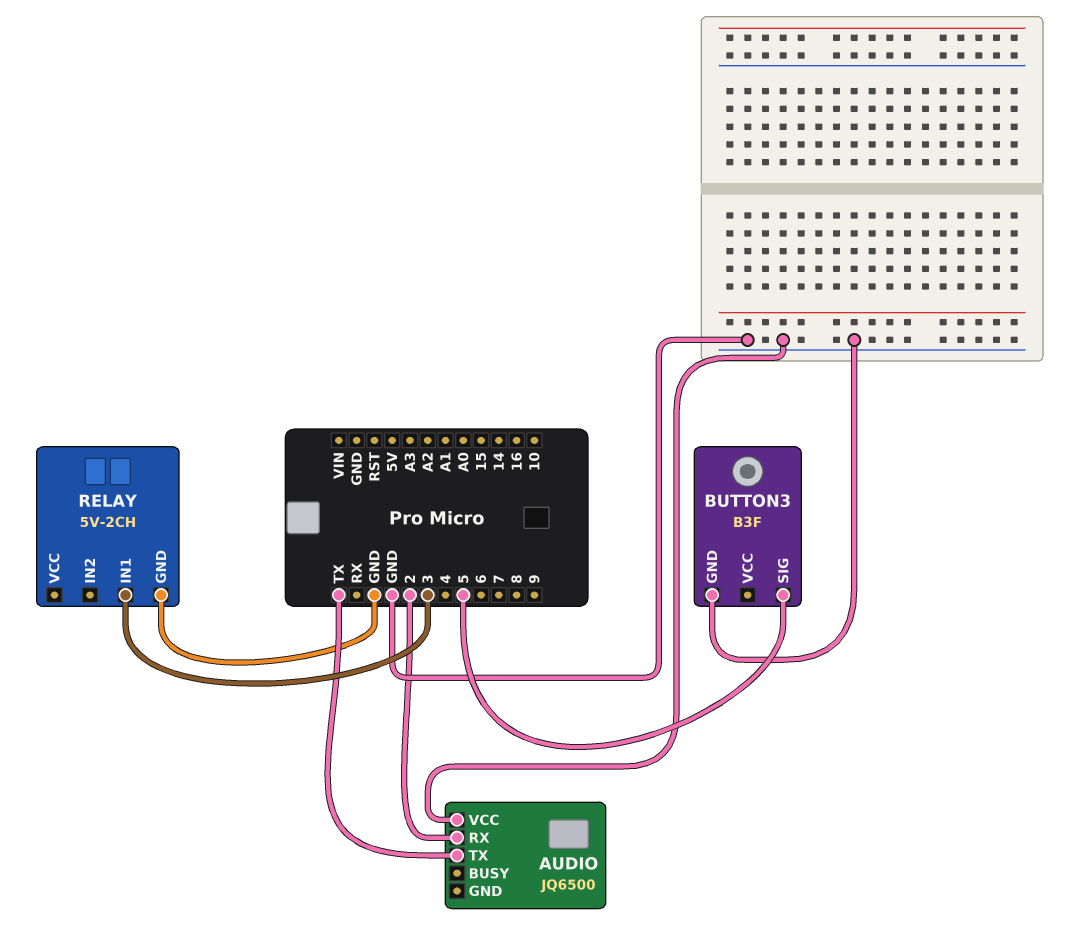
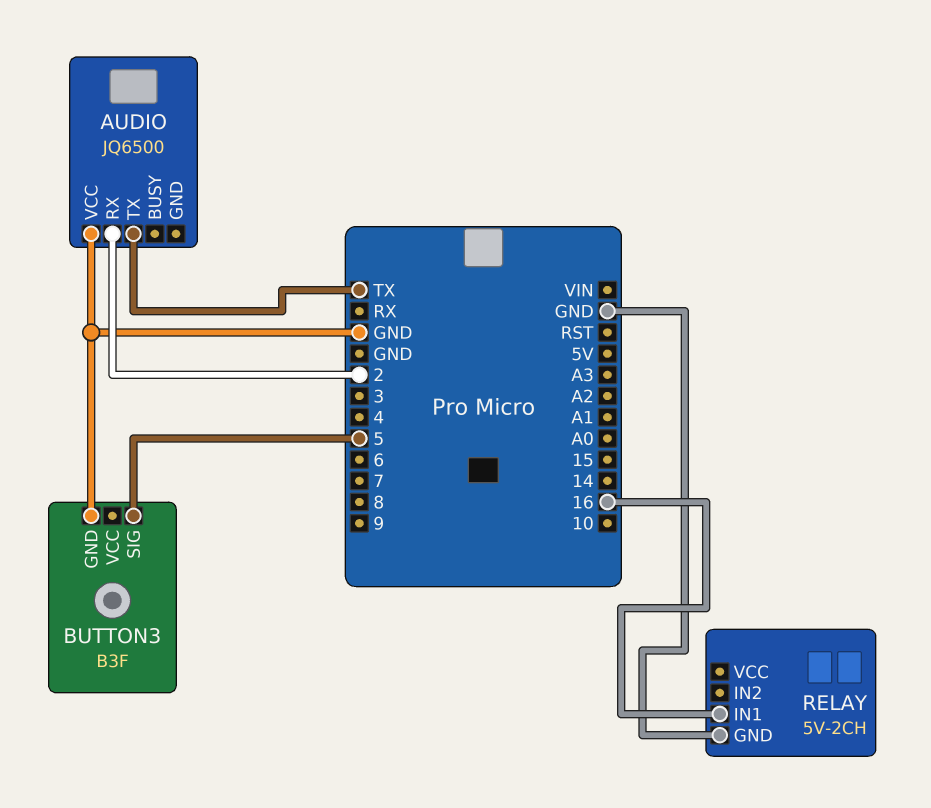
RELAY pin IN1: 3 -> 16

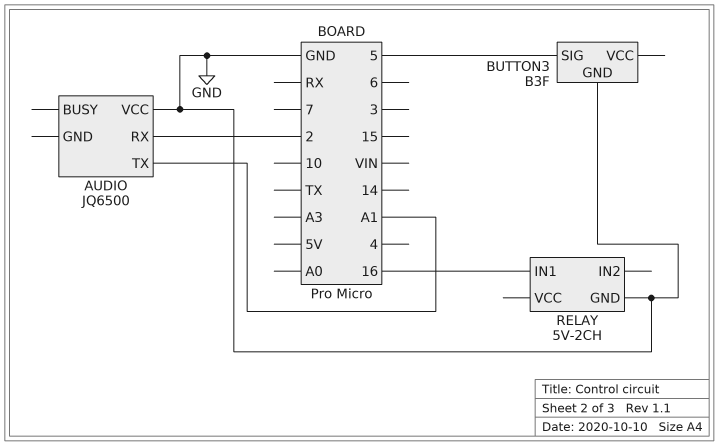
AUDIO pin TX: TX -> A1

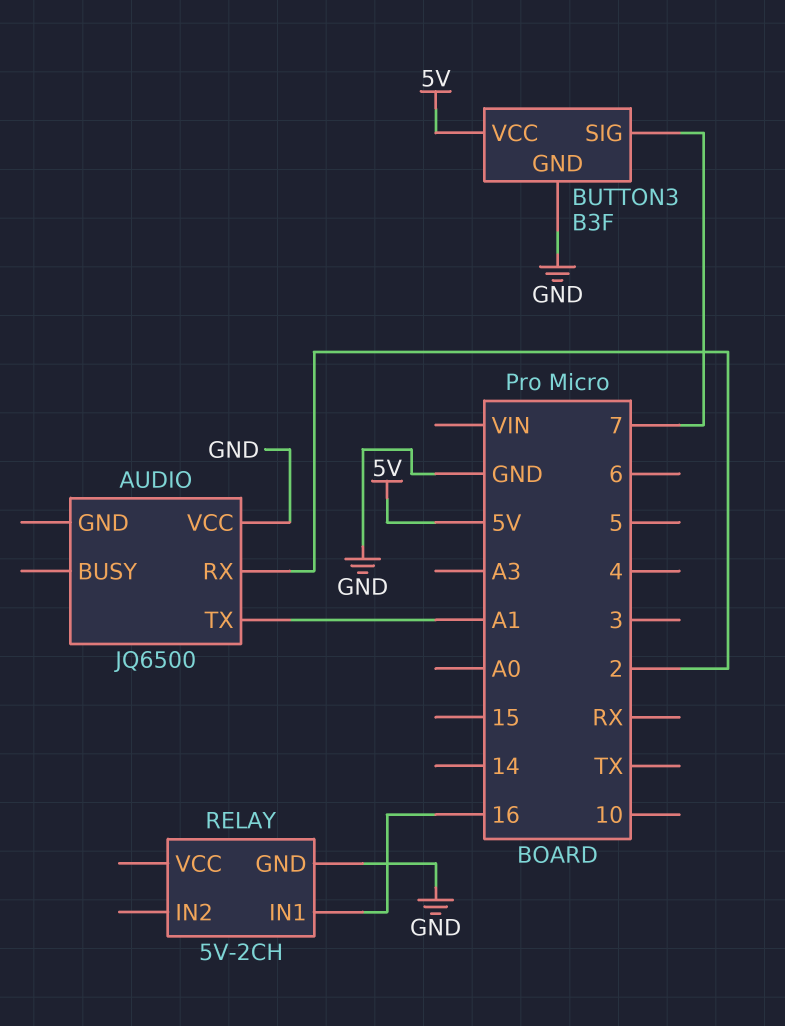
BUTTON3 pin SIG: 5 -> 7
BUTTON3 pin VCC: none -> 5V

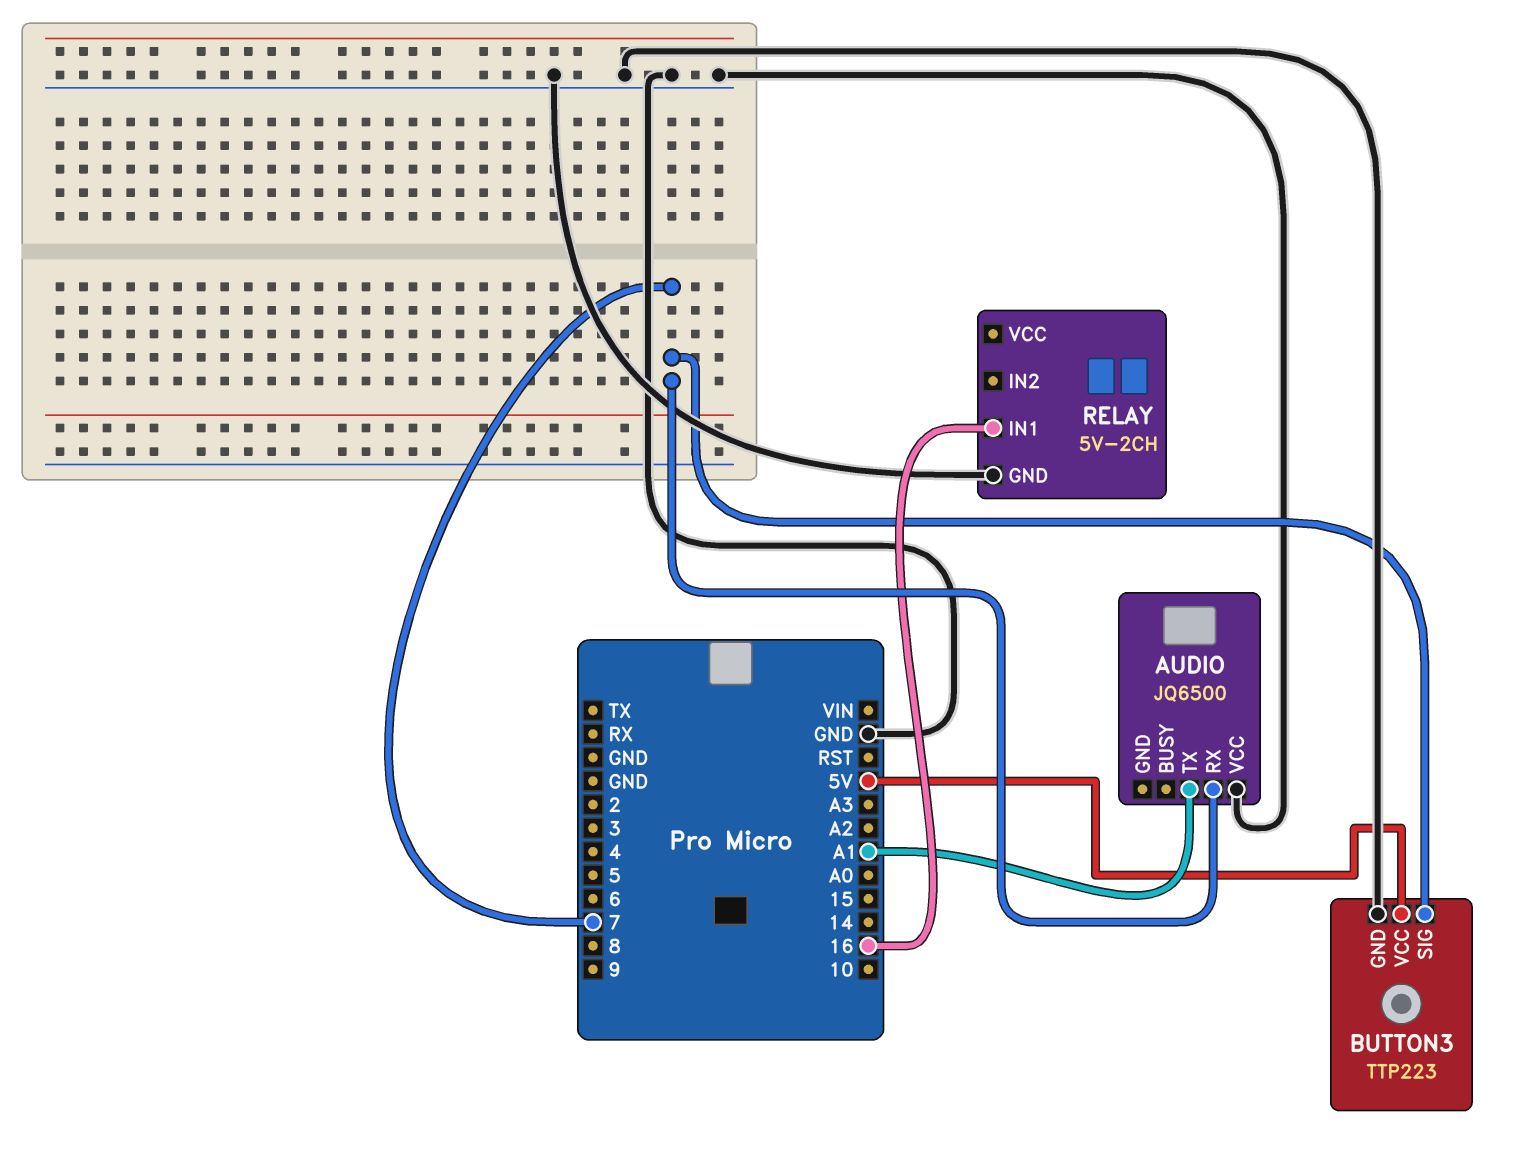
AUDIO pin RX: 2 -> 7
BUTTON3: B3F -> TTP223

